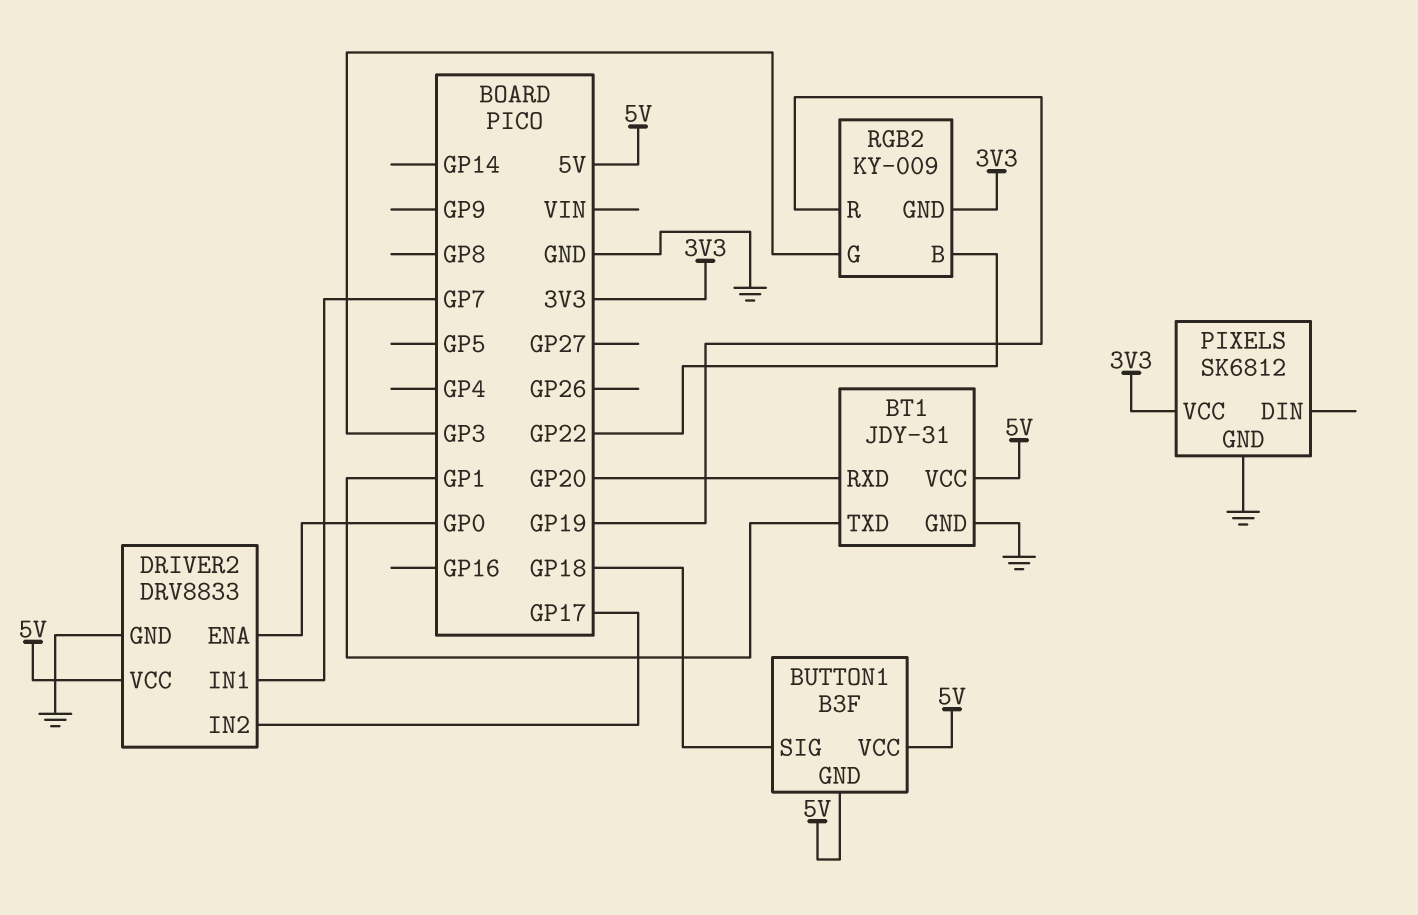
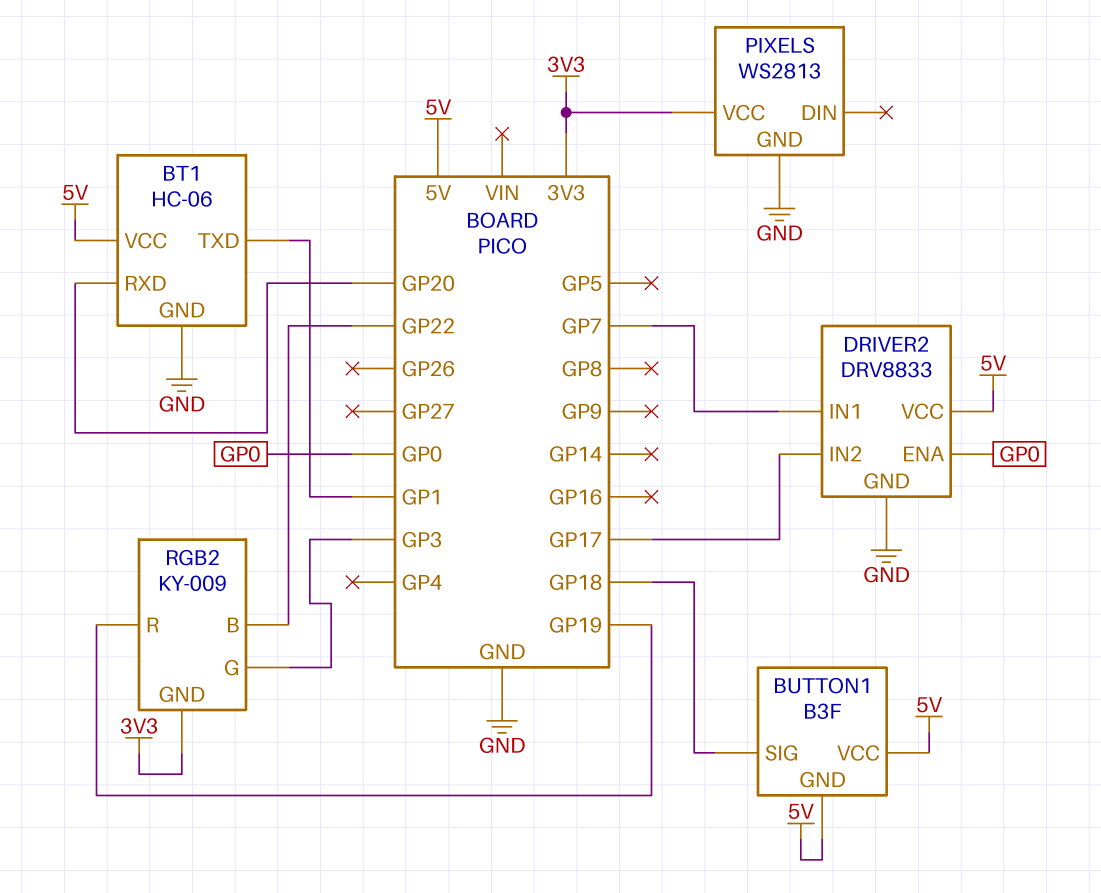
BT1: JDY-31 -> HC-06
PIXELS: SK6812 -> WS2813

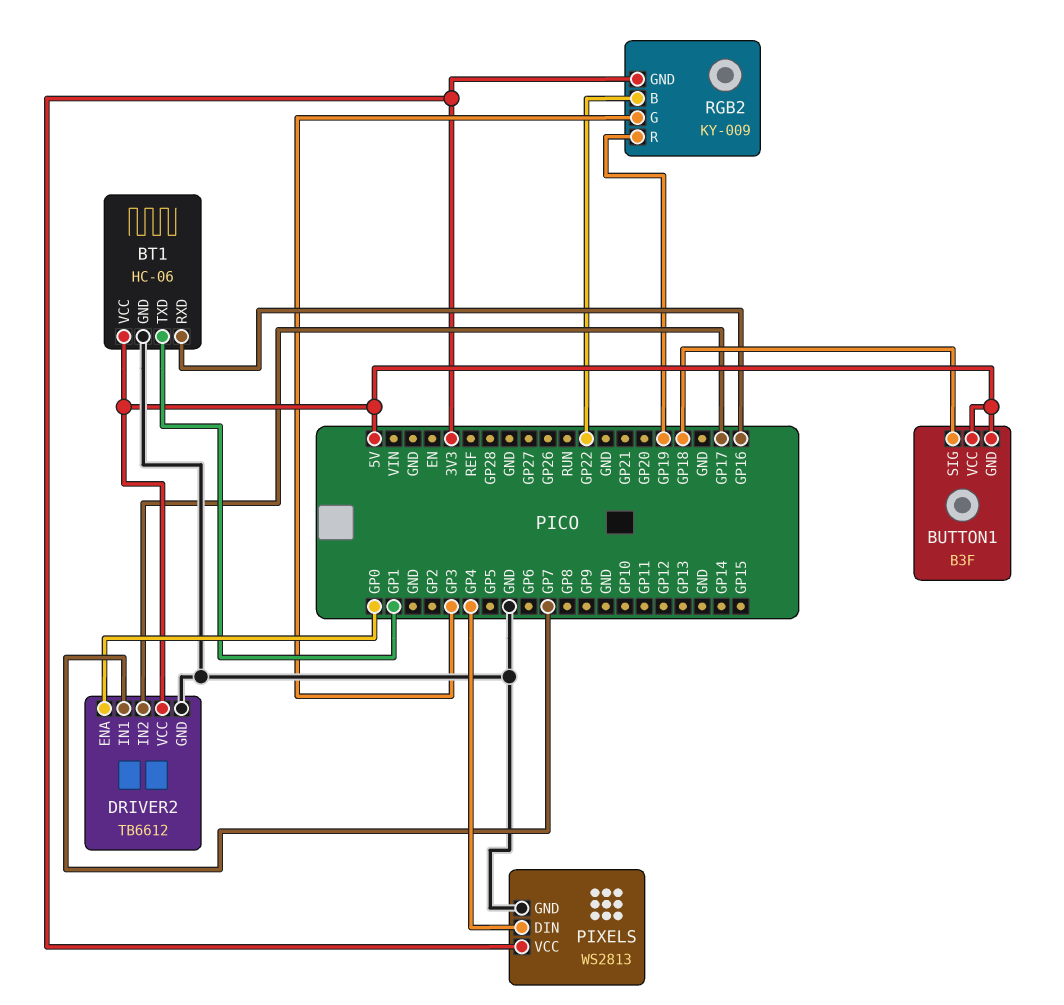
BT1 pin RXD: GP20 -> GP16
DRIVER2: DRV8833 -> TB6612
PIXELS pin DIN: none -> GP4

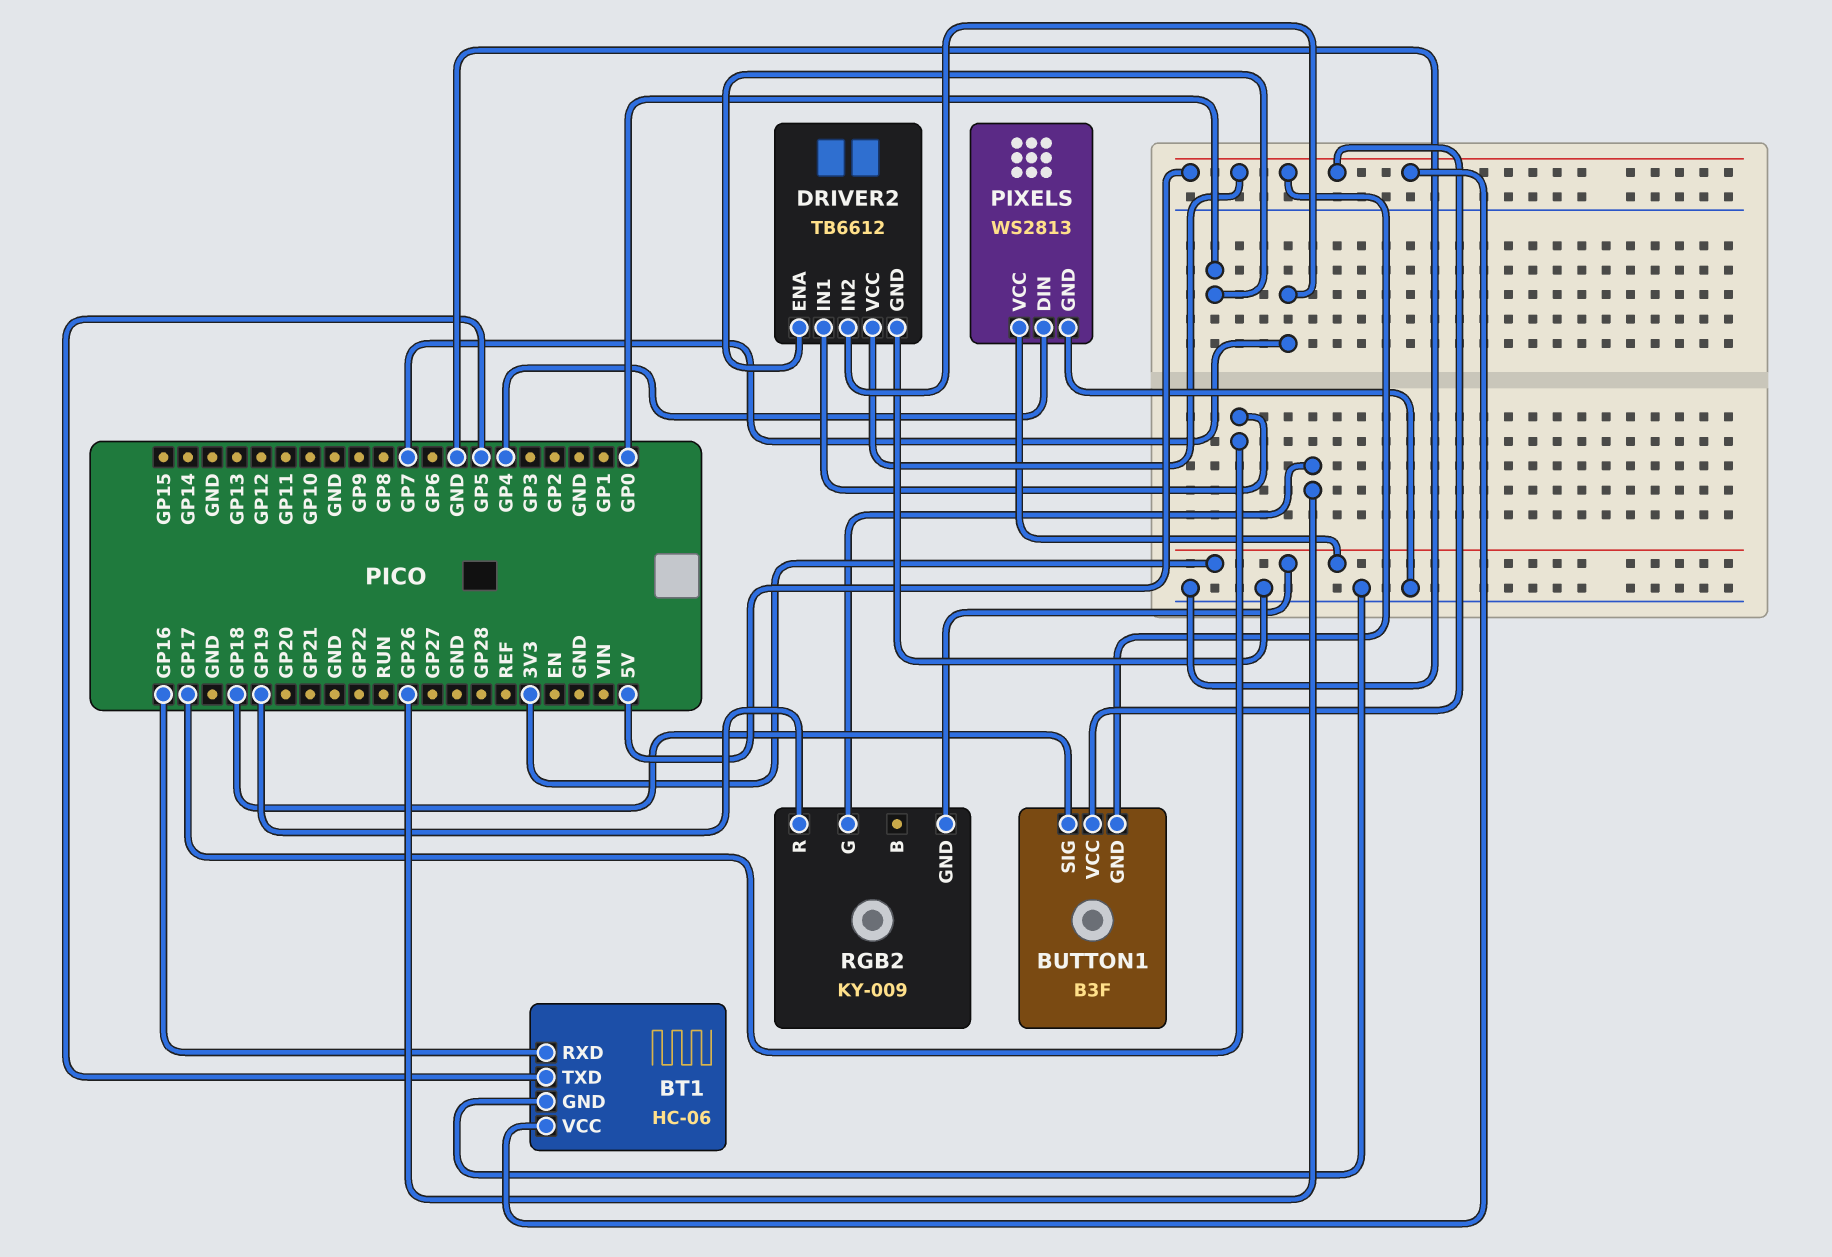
BT1 pin TXD: GP1 -> GP5
DRIVER2 pin IN1: GP7 -> GP17
DRIVER2 pin IN2: GP17 -> GP7
RGB2 pin B: GP22 -> none
RGB2 pin G: GP3 -> GP26

